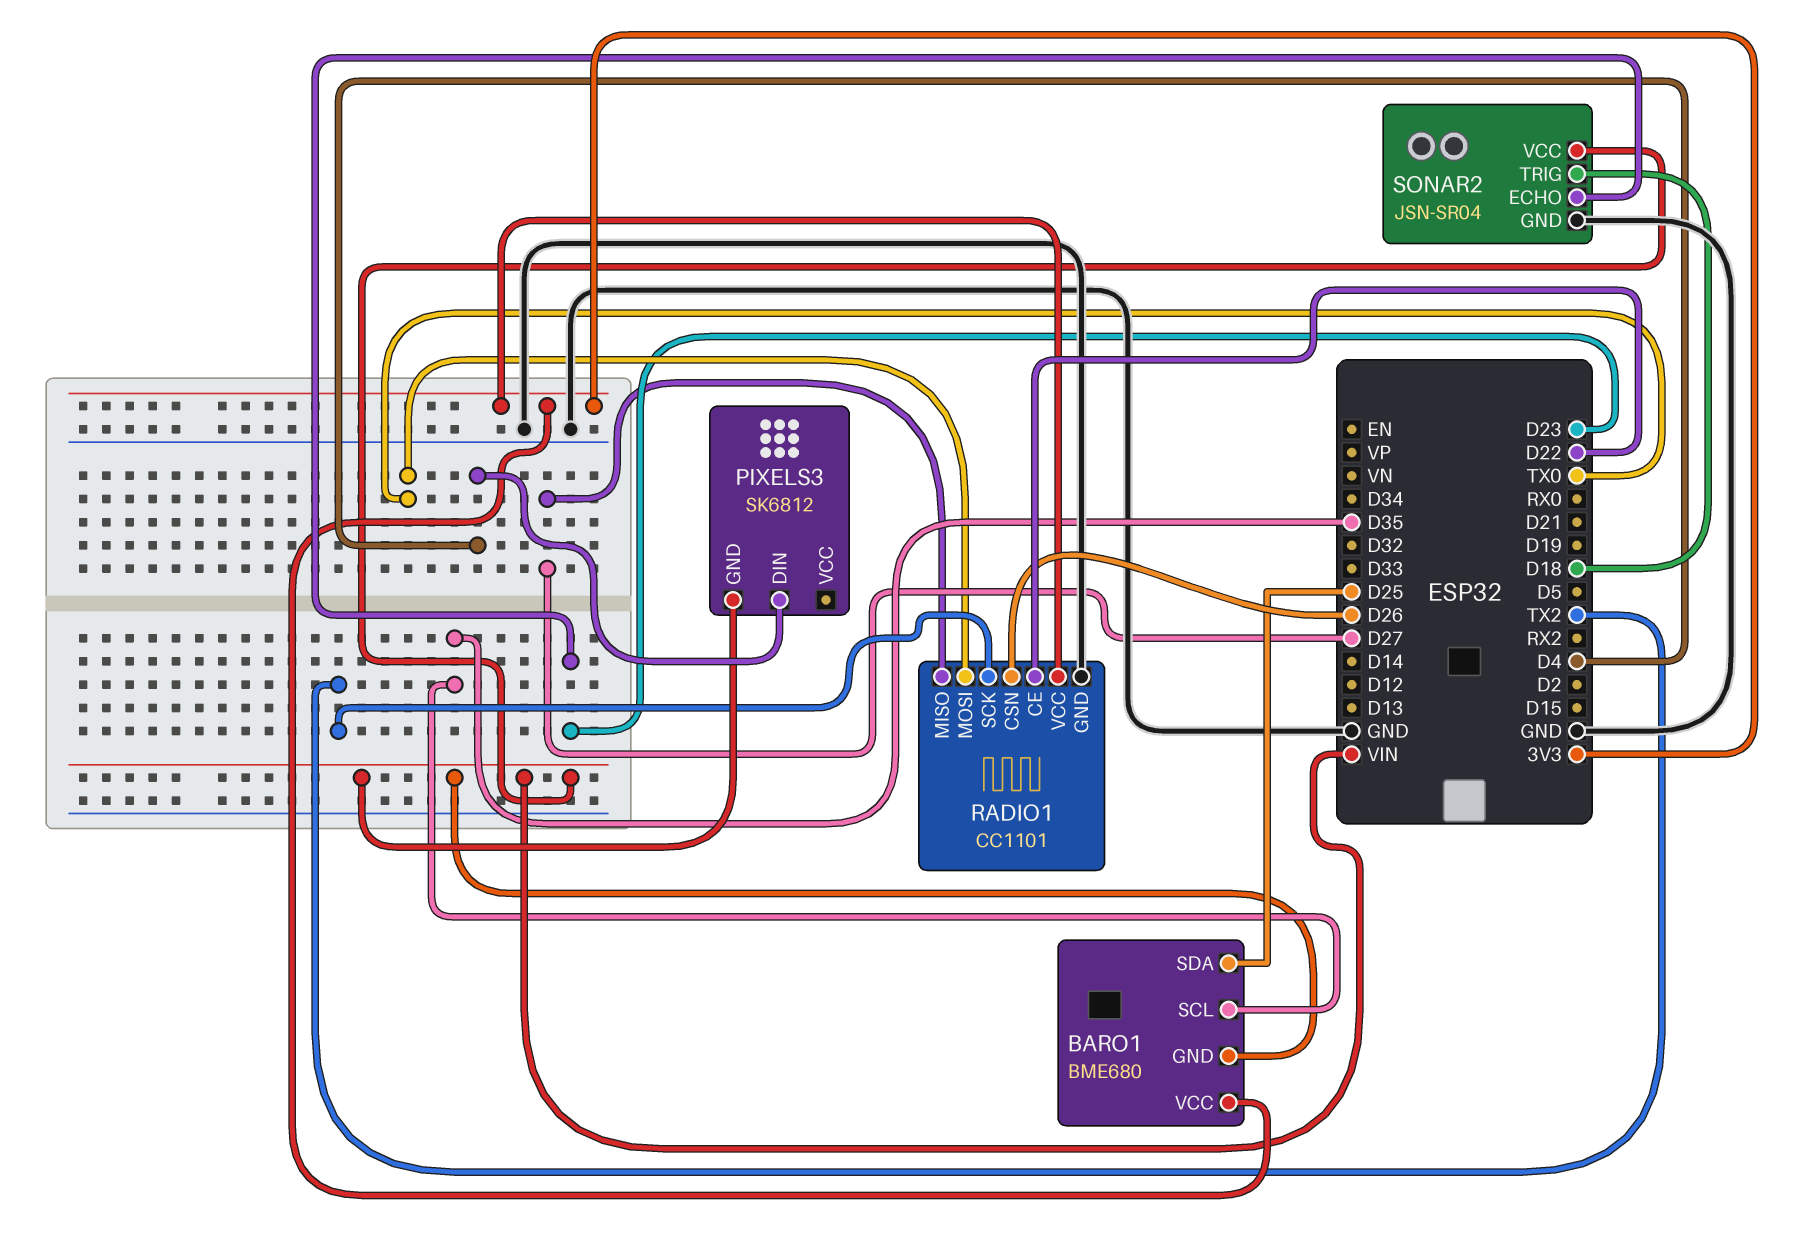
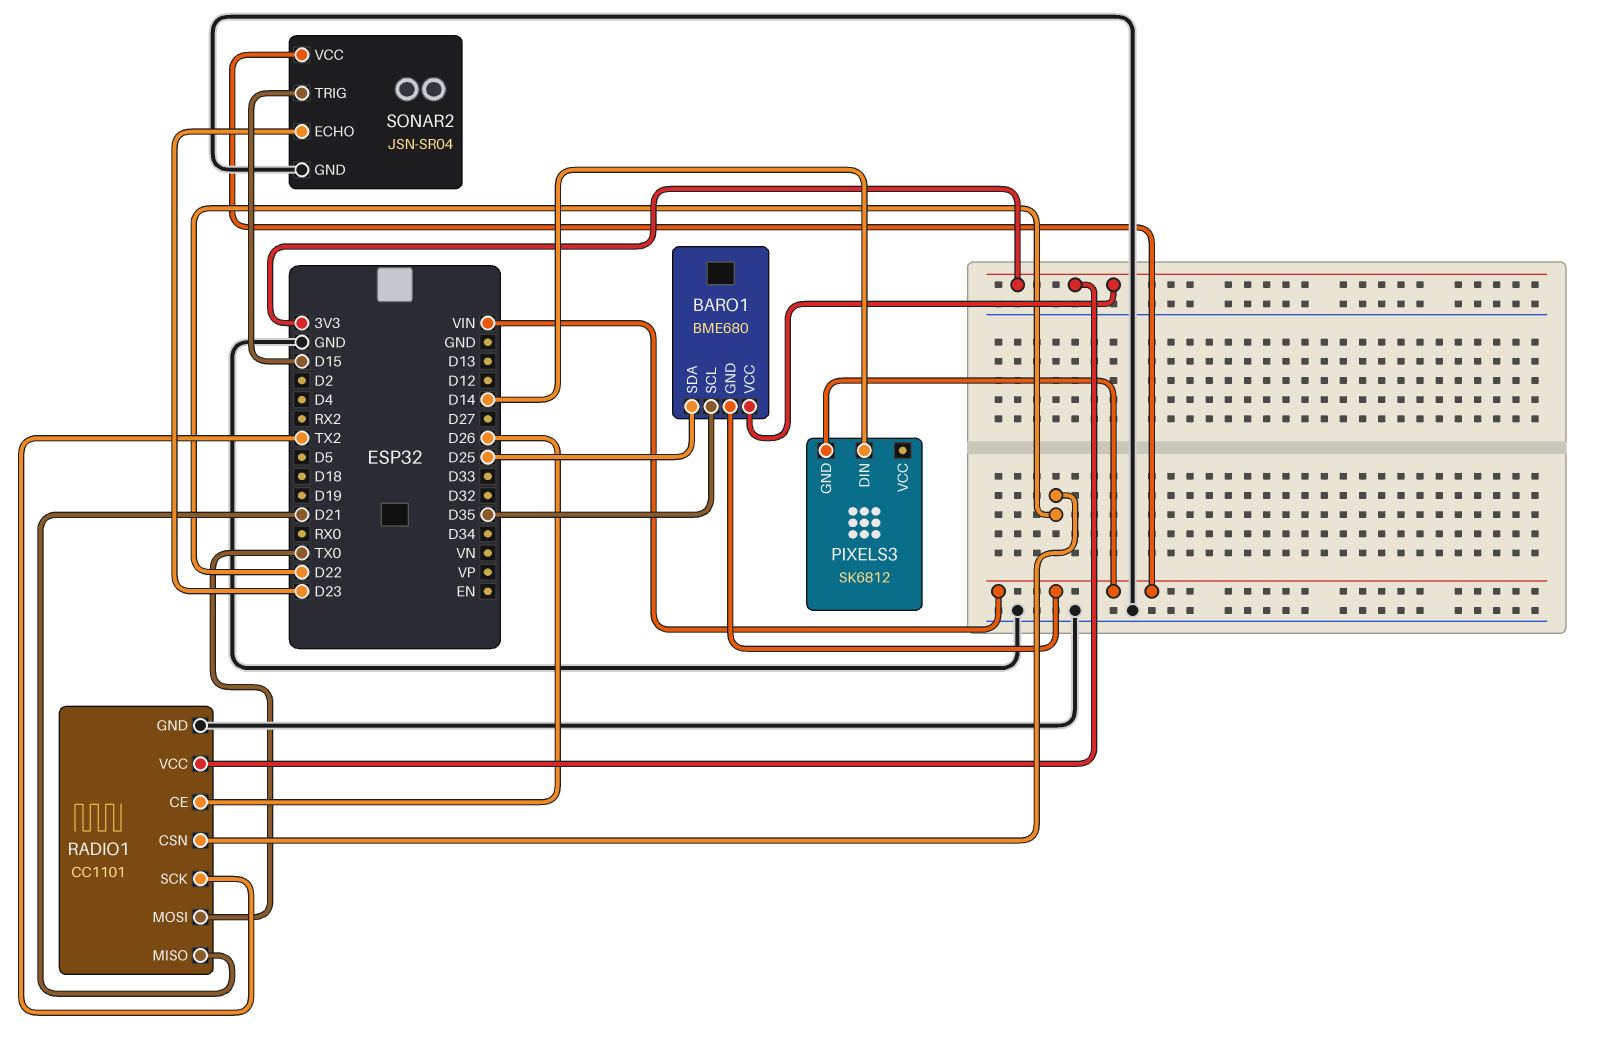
PIXELS3 pin DIN: D4 -> D14
RADIO1 pin CE: D22 -> D26
RADIO1 pin CSN: D26 -> D22
RADIO1 pin MISO: D27 -> D21
SONAR2 pin TRIG: D18 -> D15

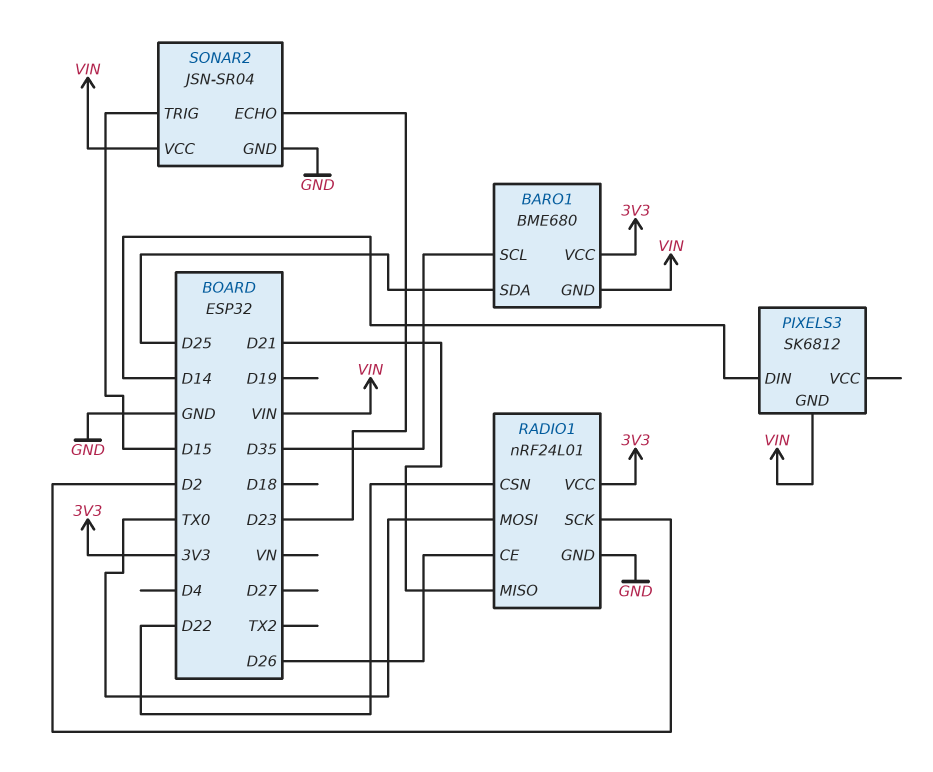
RADIO1: CC1101 -> nRF24L01
RADIO1 pin SCK: TX2 -> D2

